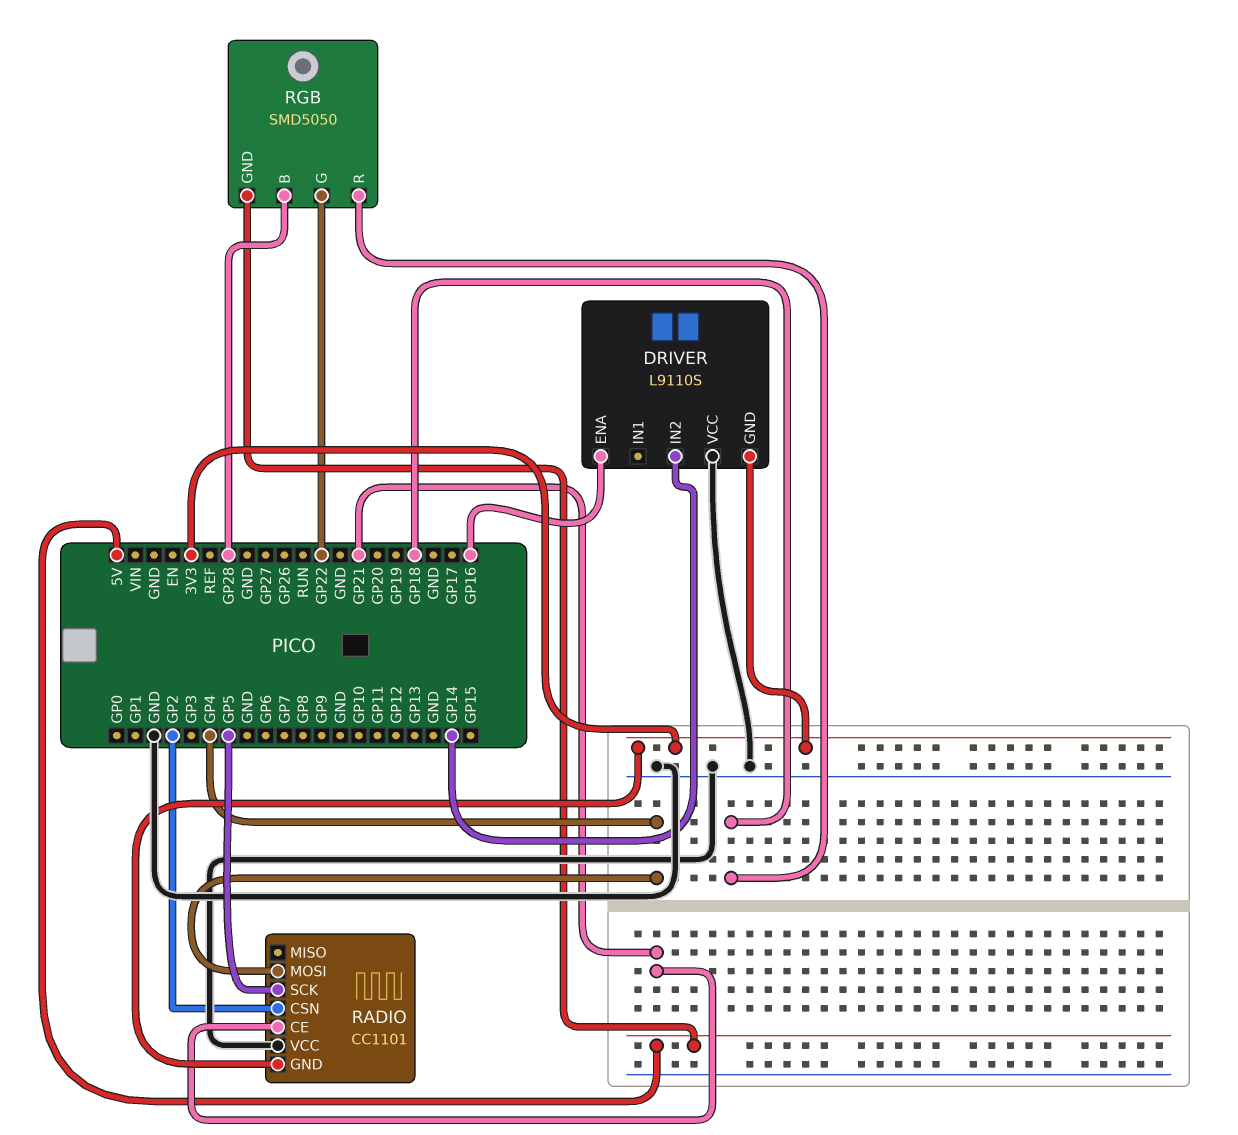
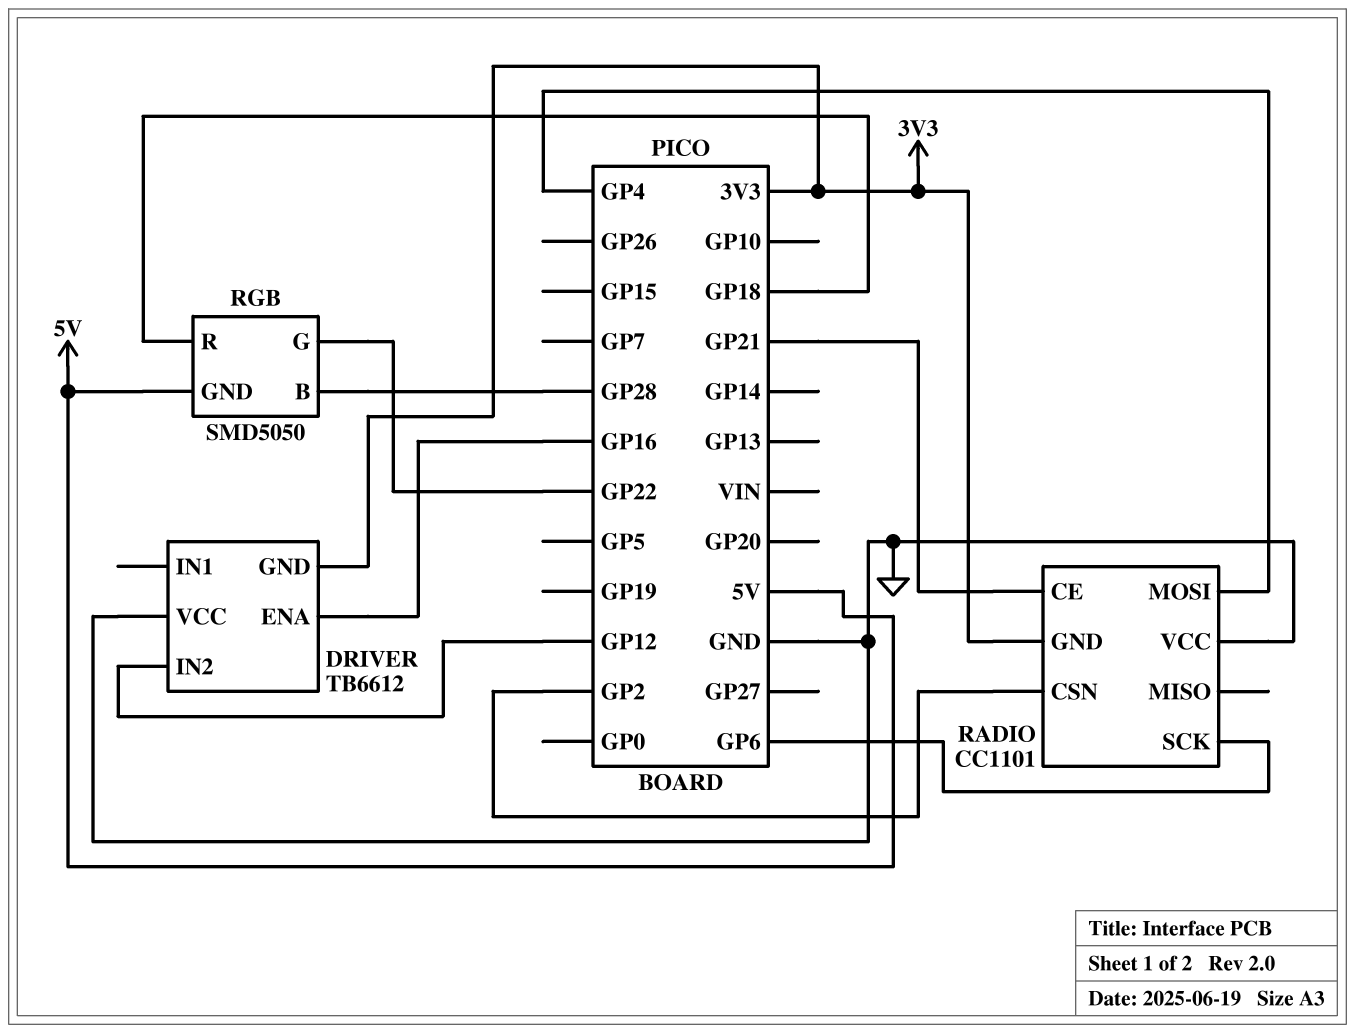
DRIVER: L9110S -> TB6612
DRIVER pin IN2: GP14 -> GP12
RADIO pin SCK: GP5 -> GP6

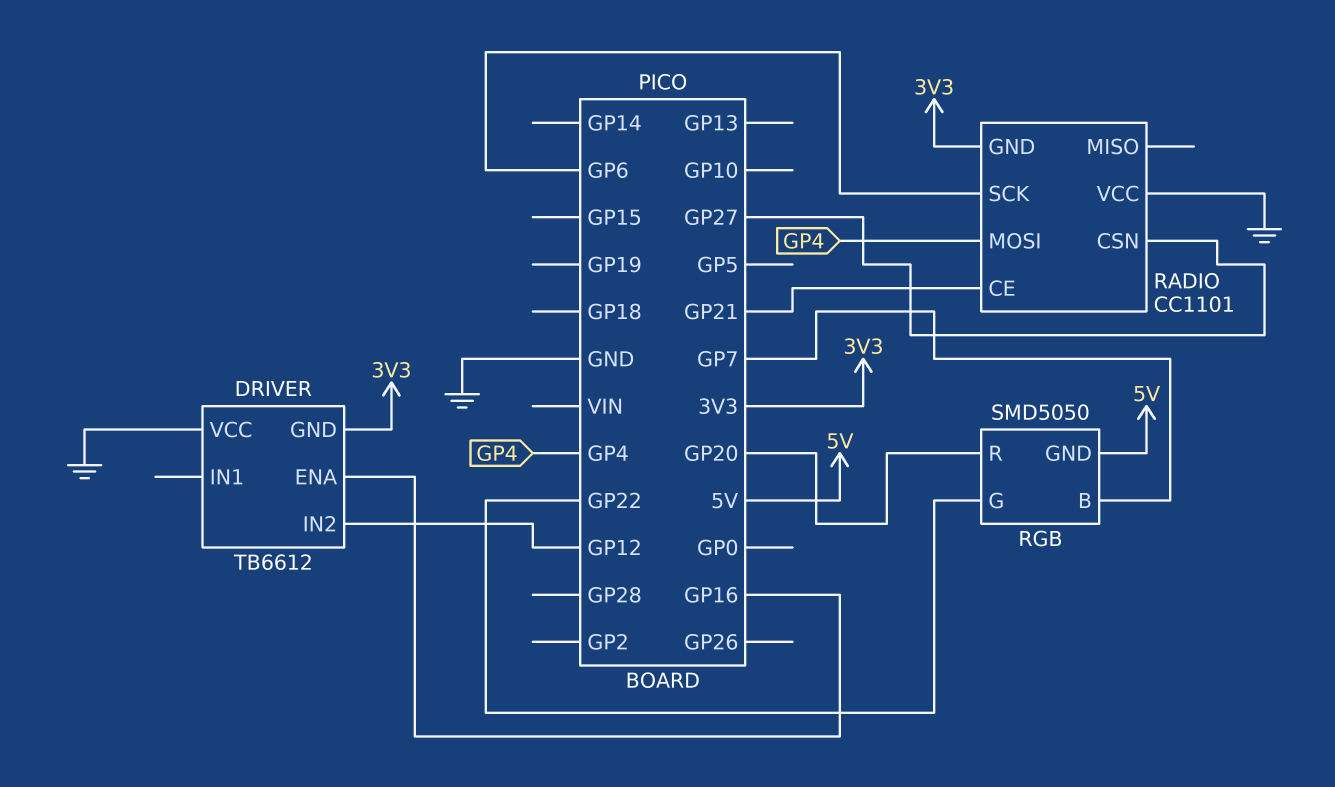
RADIO pin CSN: GP2 -> GP27
RGB pin B: GP28 -> GP7
RGB pin R: GP18 -> GP20

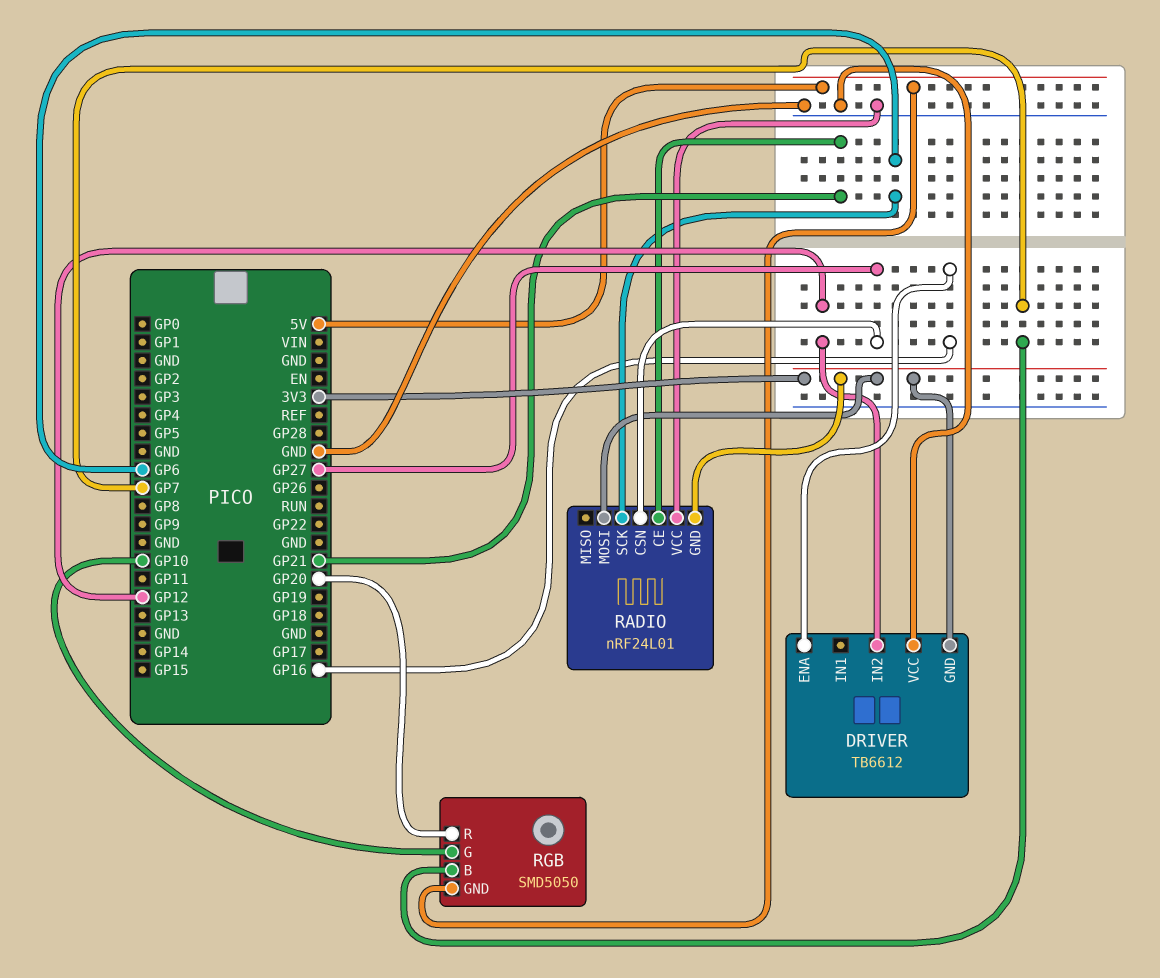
RADIO: CC1101 -> nRF24L01
RADIO pin MOSI: GP4 -> 3V3
RGB pin G: GP22 -> GP10

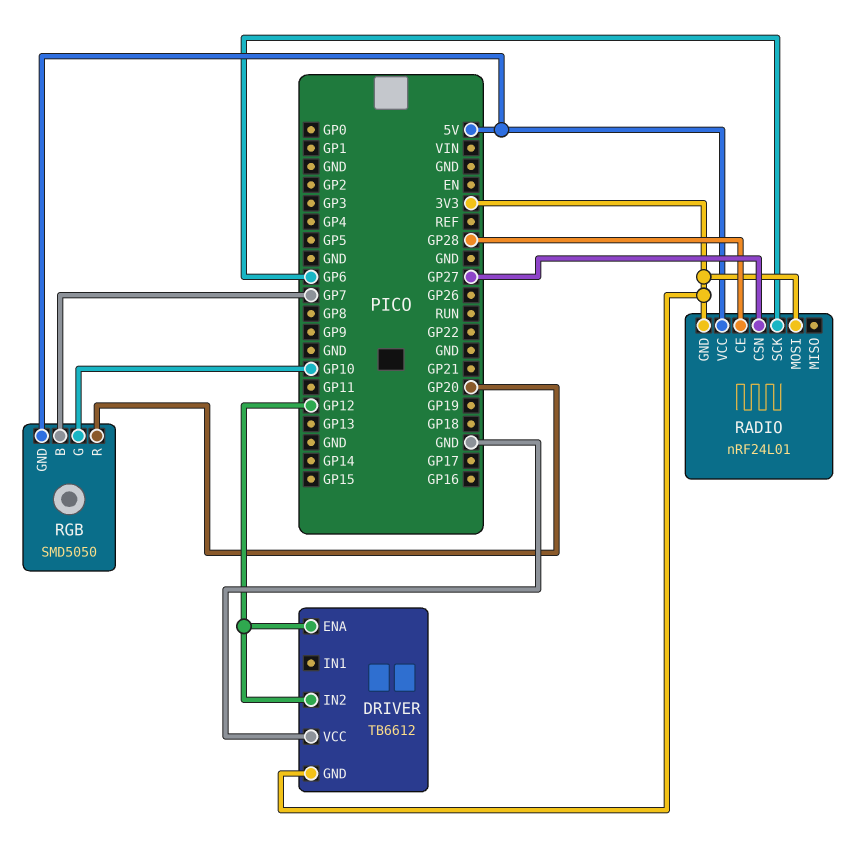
DRIVER pin ENA: GP16 -> GP12
RADIO pin CE: GP21 -> GP28
RADIO pin VCC: GND -> 5V

